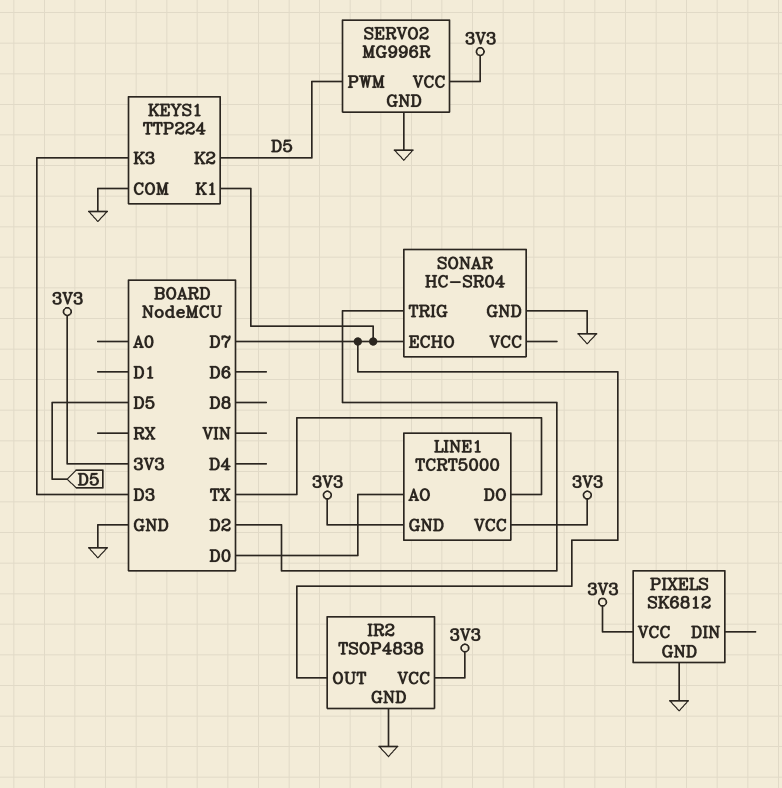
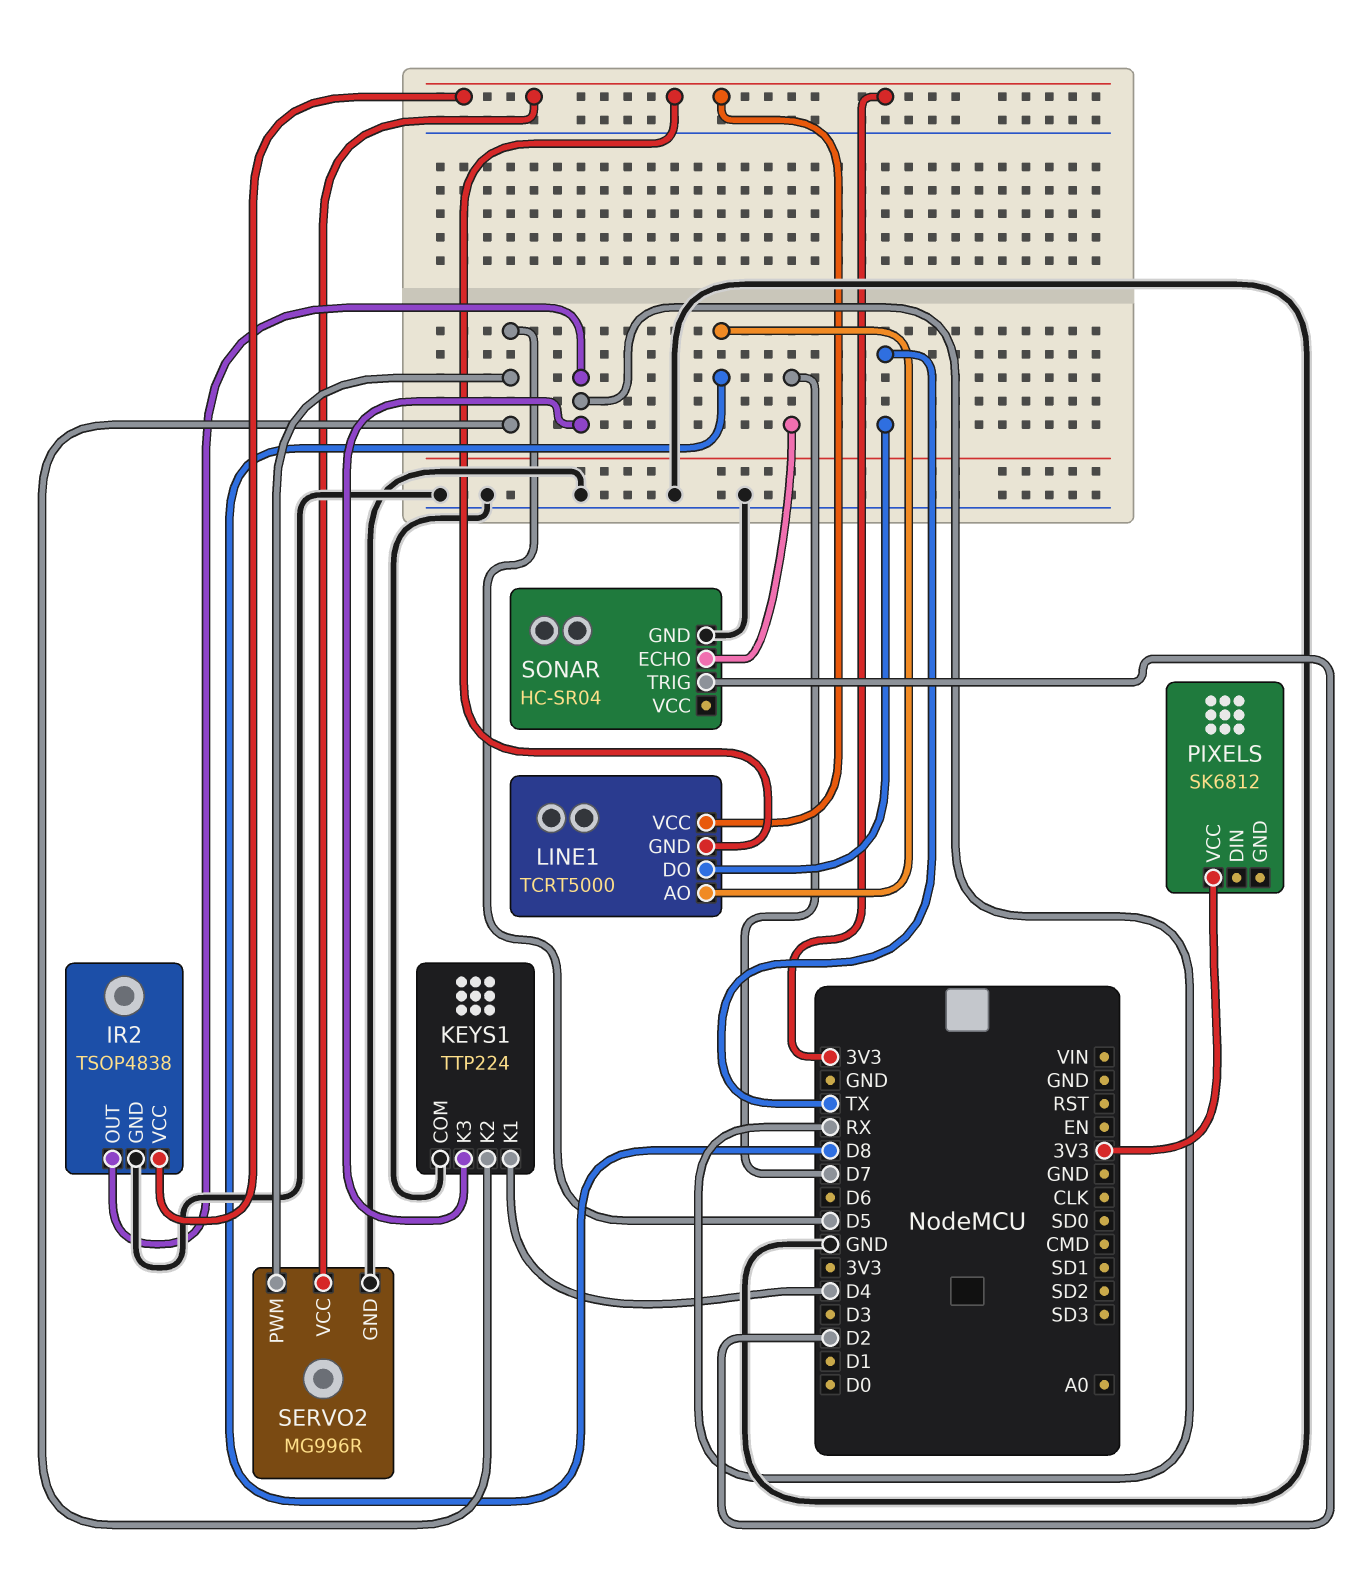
IR2 pin OUT: D7 -> RX
KEYS1 pin K1: D7 -> D4
KEYS1 pin K3: D3 -> RX
LINE1 pin AO: D0 -> D8
PIXELS pin GND: GND -> none

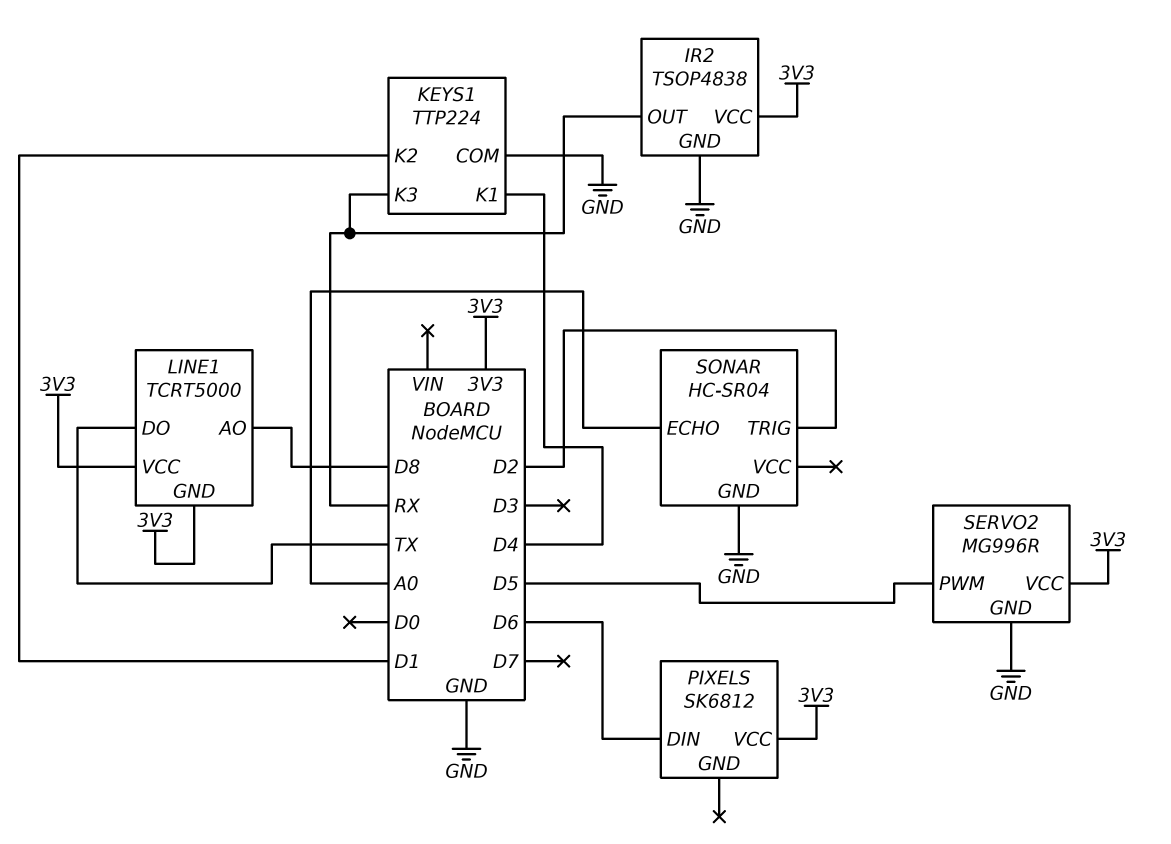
KEYS1 pin K2: D5 -> D1
PIXELS pin DIN: none -> D6
SONAR pin ECHO: D7 -> A0

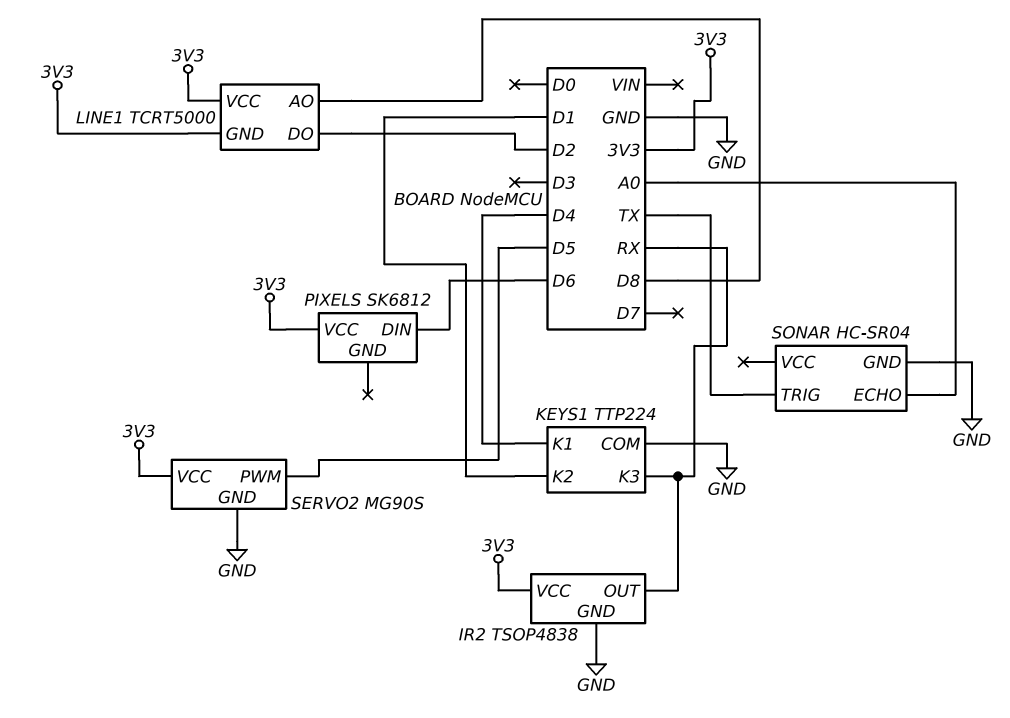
LINE1 pin DO: TX -> D2
SERVO2: MG996R -> MG90S
SONAR pin TRIG: D2 -> TX

